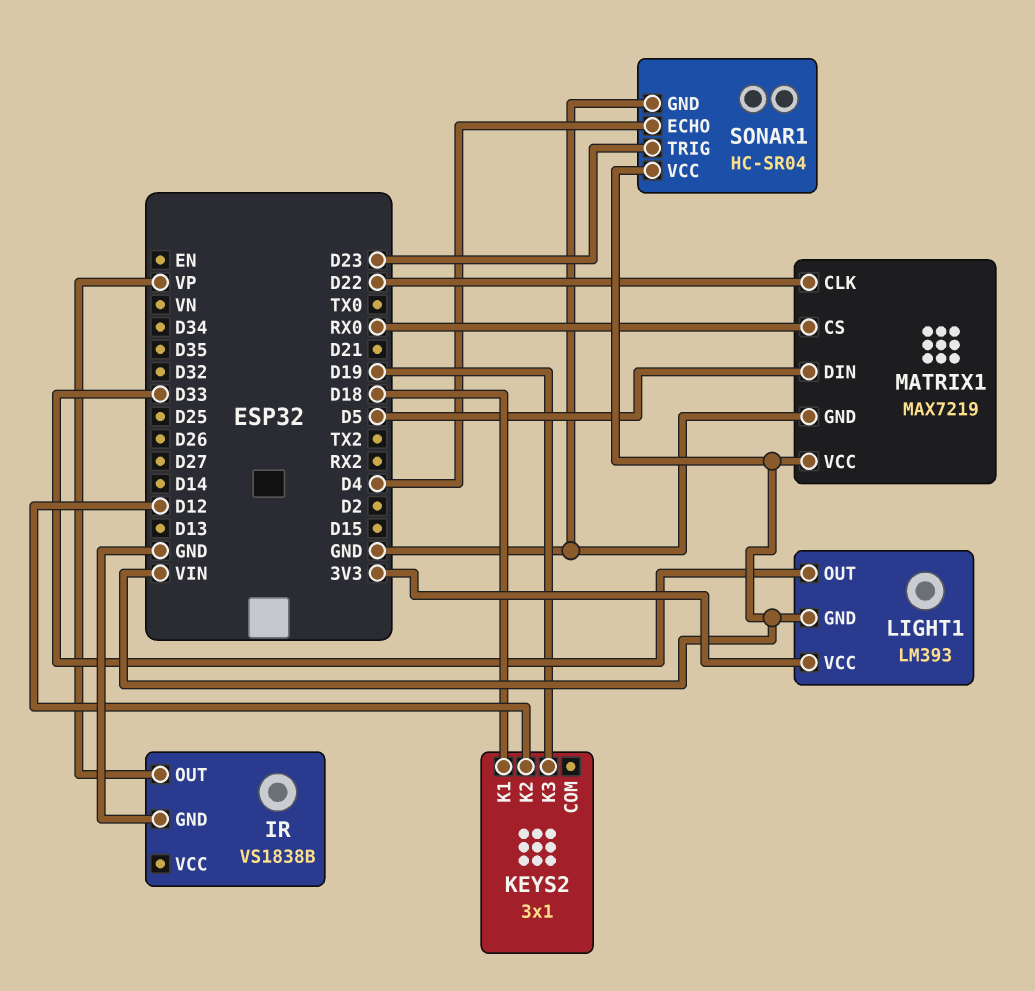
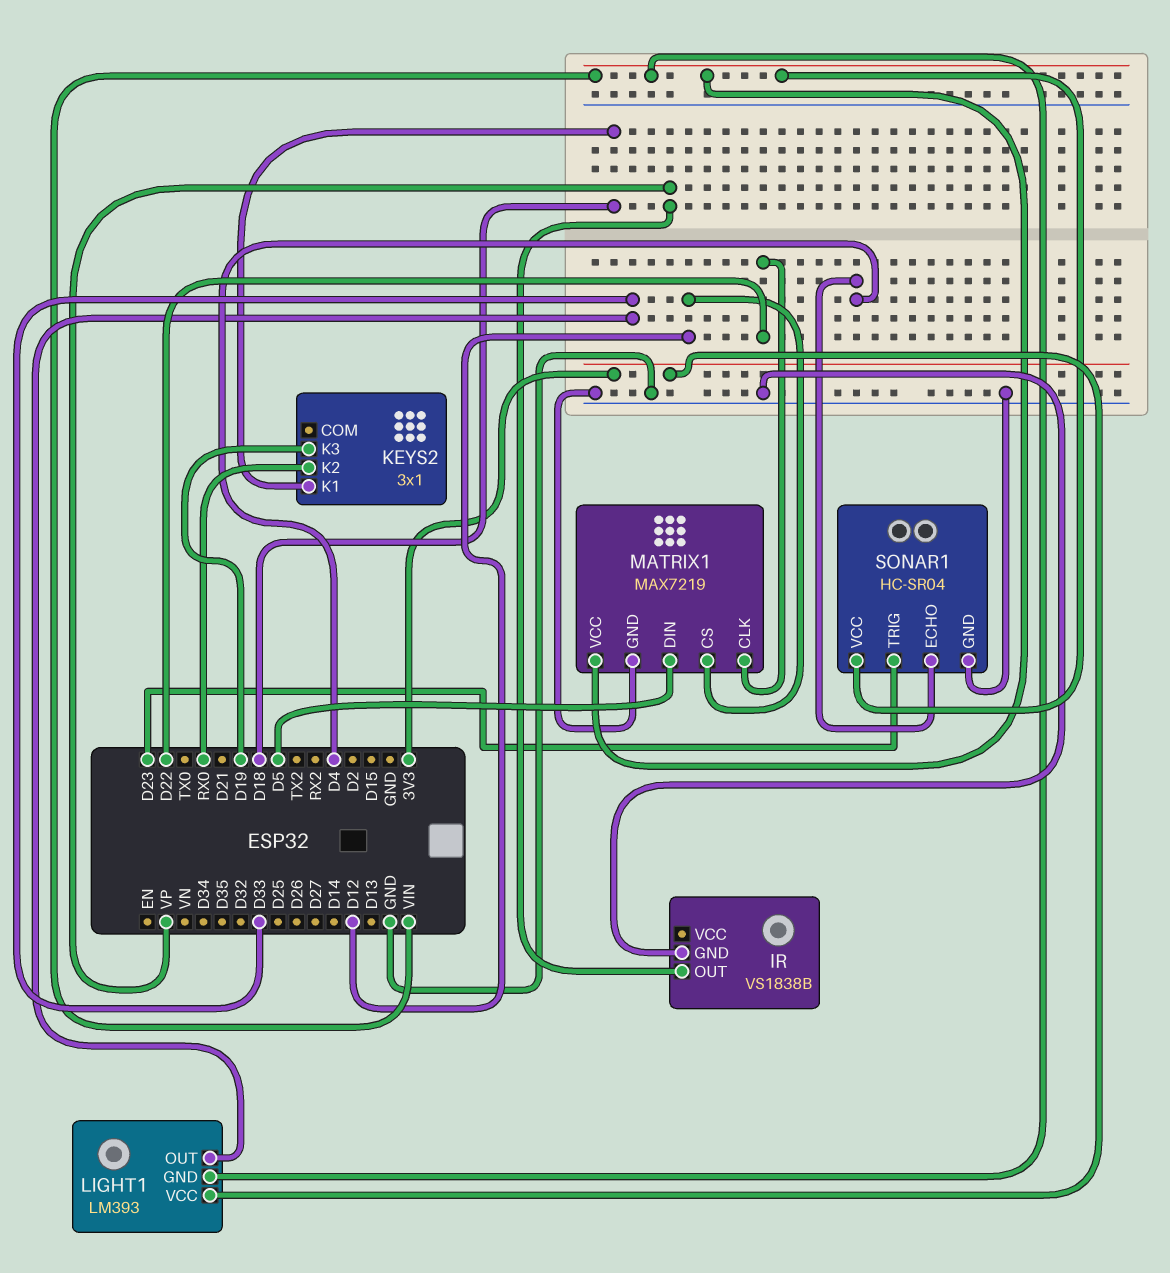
KEYS2 pin K2: D12 -> RX0
MATRIX1 pin CS: RX0 -> D12

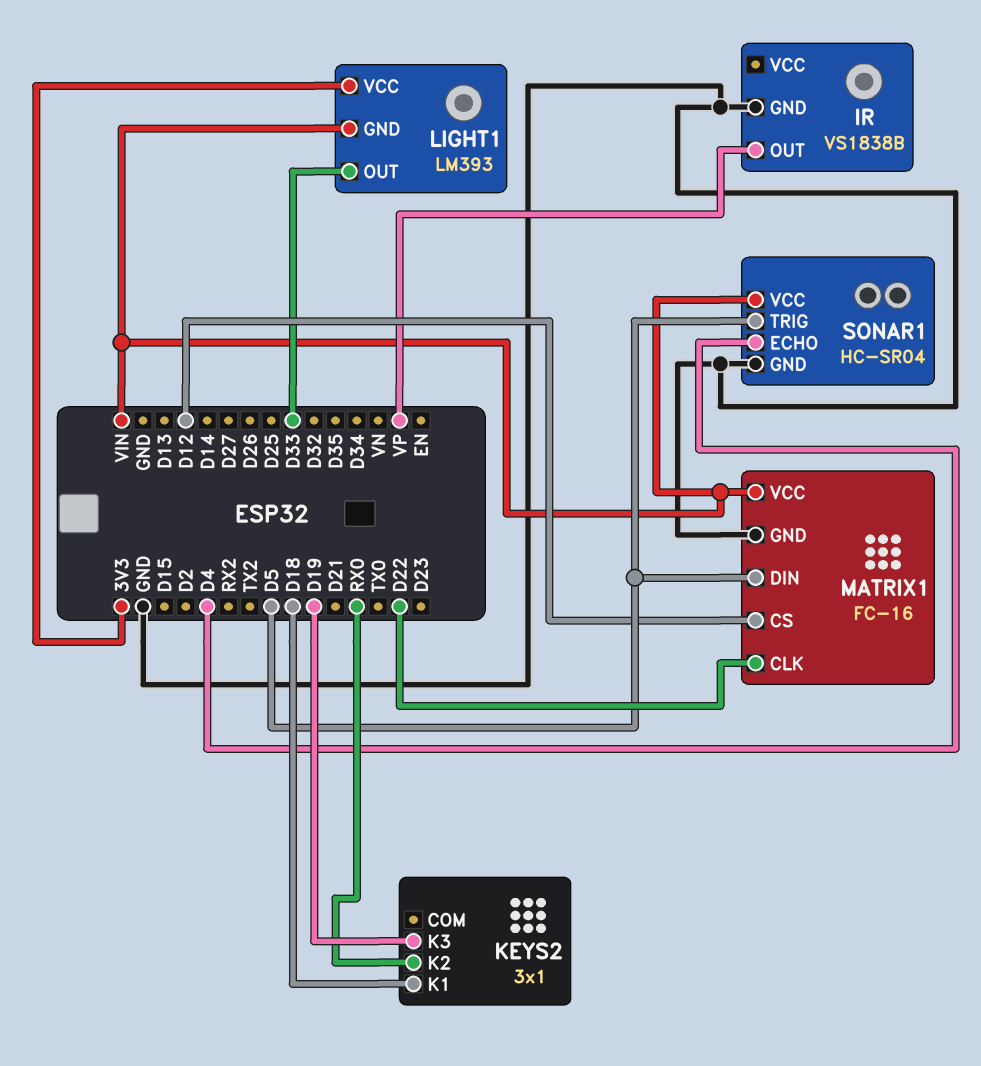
MATRIX1: MAX7219 -> FC-16
SONAR1 pin TRIG: D23 -> D5

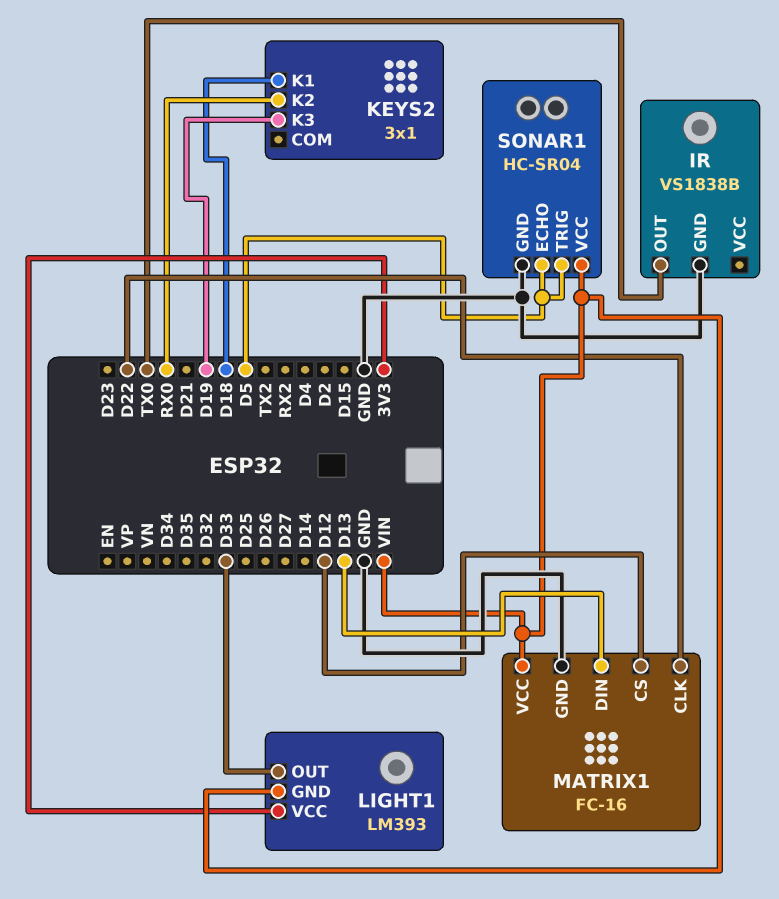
IR pin OUT: VP -> TX0
MATRIX1 pin DIN: D5 -> D13
SONAR1 pin ECHO: D4 -> D5

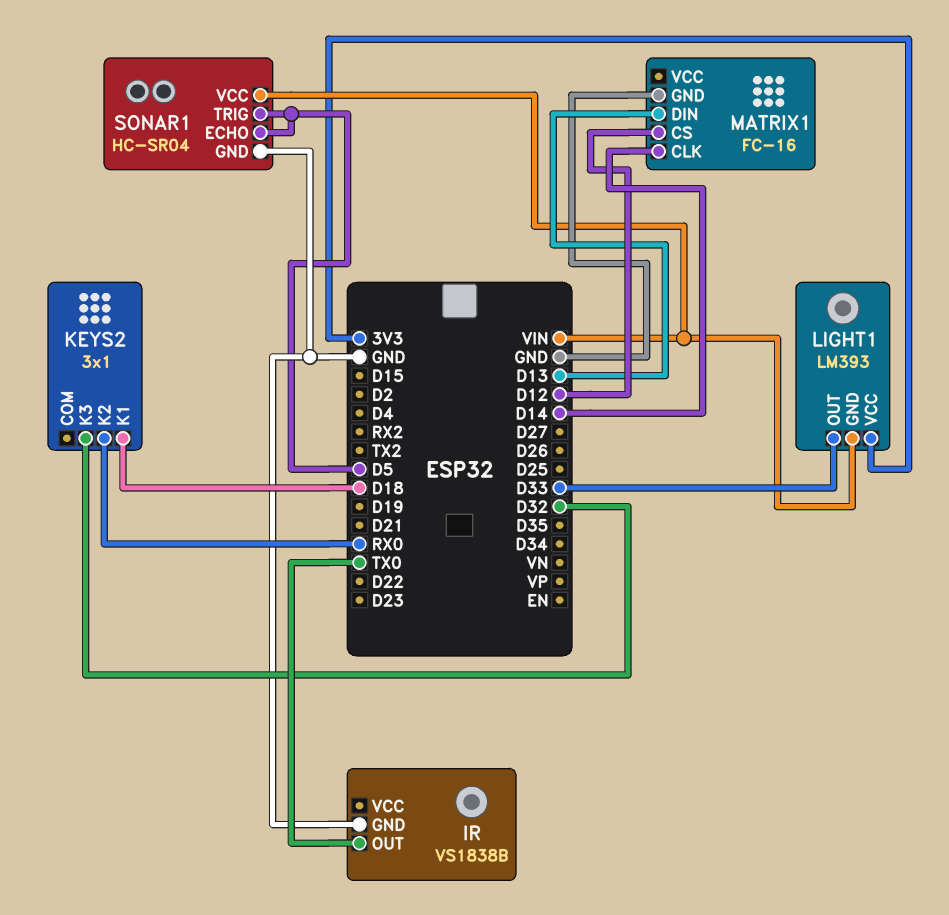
KEYS2 pin K3: D19 -> D32
MATRIX1 pin CLK: D22 -> D14
MATRIX1 pin VCC: VIN -> none

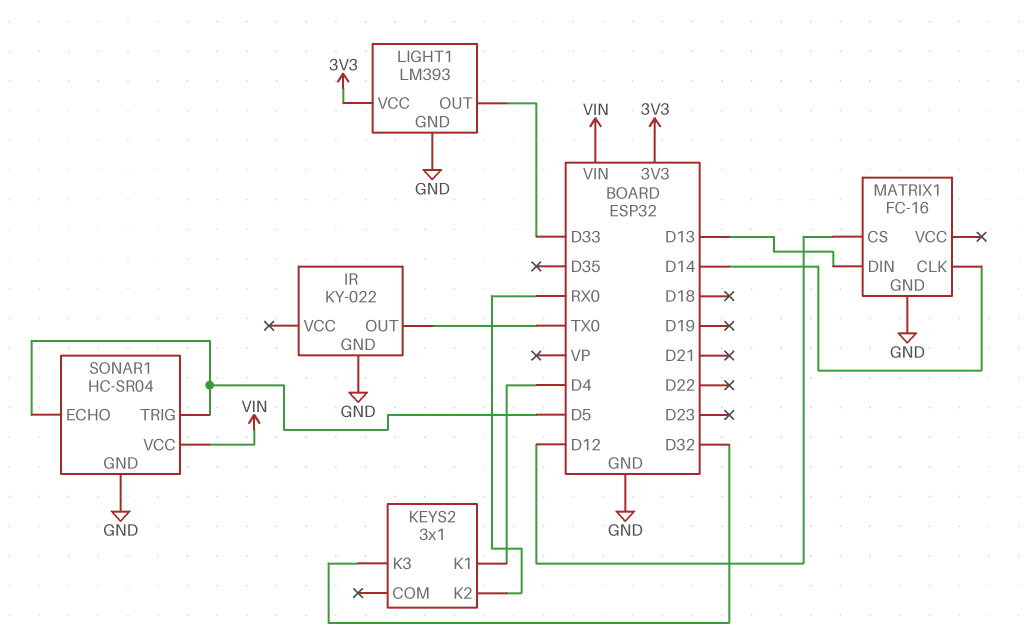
IR: VS1838B -> KY-022
KEYS2 pin K1: D18 -> D4
LIGHT1 pin GND: VIN -> GND

